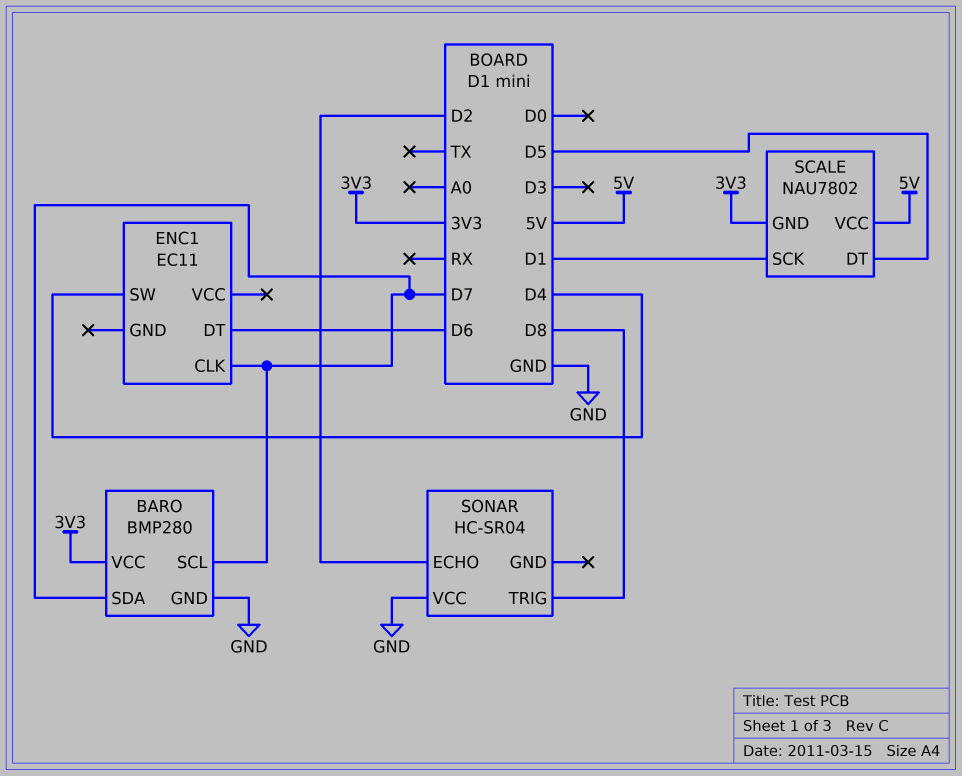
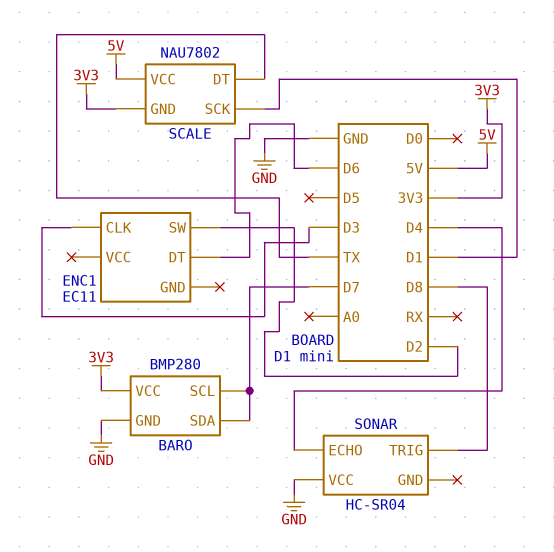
ENC1 pin CLK: D7 -> D3
ENC1 pin SW: D4 -> D2
SCALE pin DT: D5 -> TX
SONAR pin ECHO: D2 -> D4

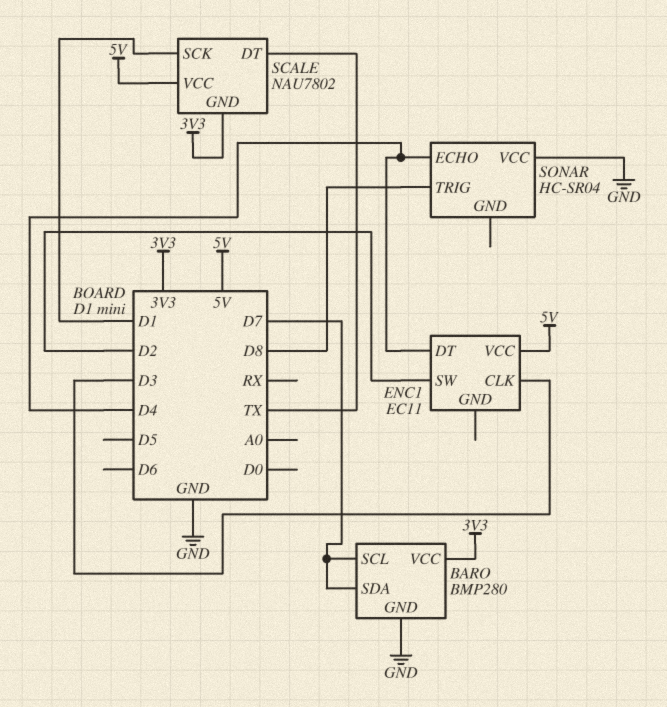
ENC1 pin DT: D6 -> D4
ENC1 pin VCC: none -> 5V

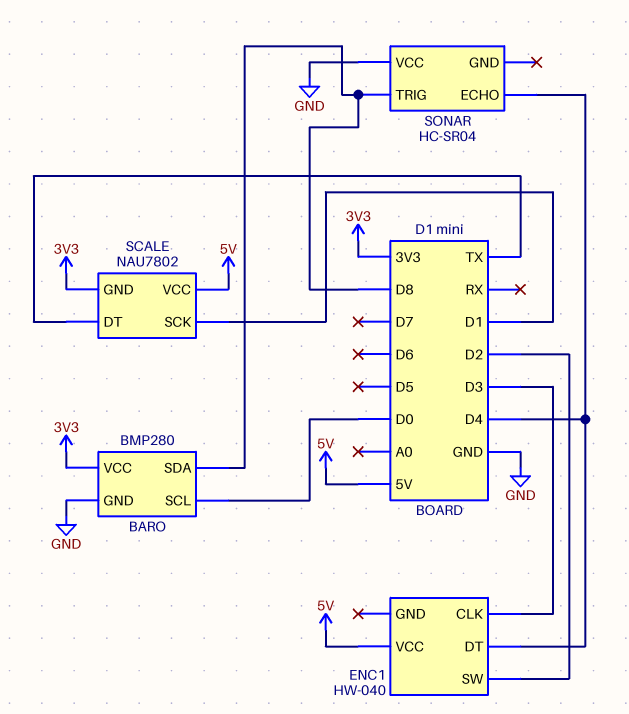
BARO pin SCL: D7 -> D0
BARO pin SDA: D7 -> D8
ENC1: EC11 -> HW-040

